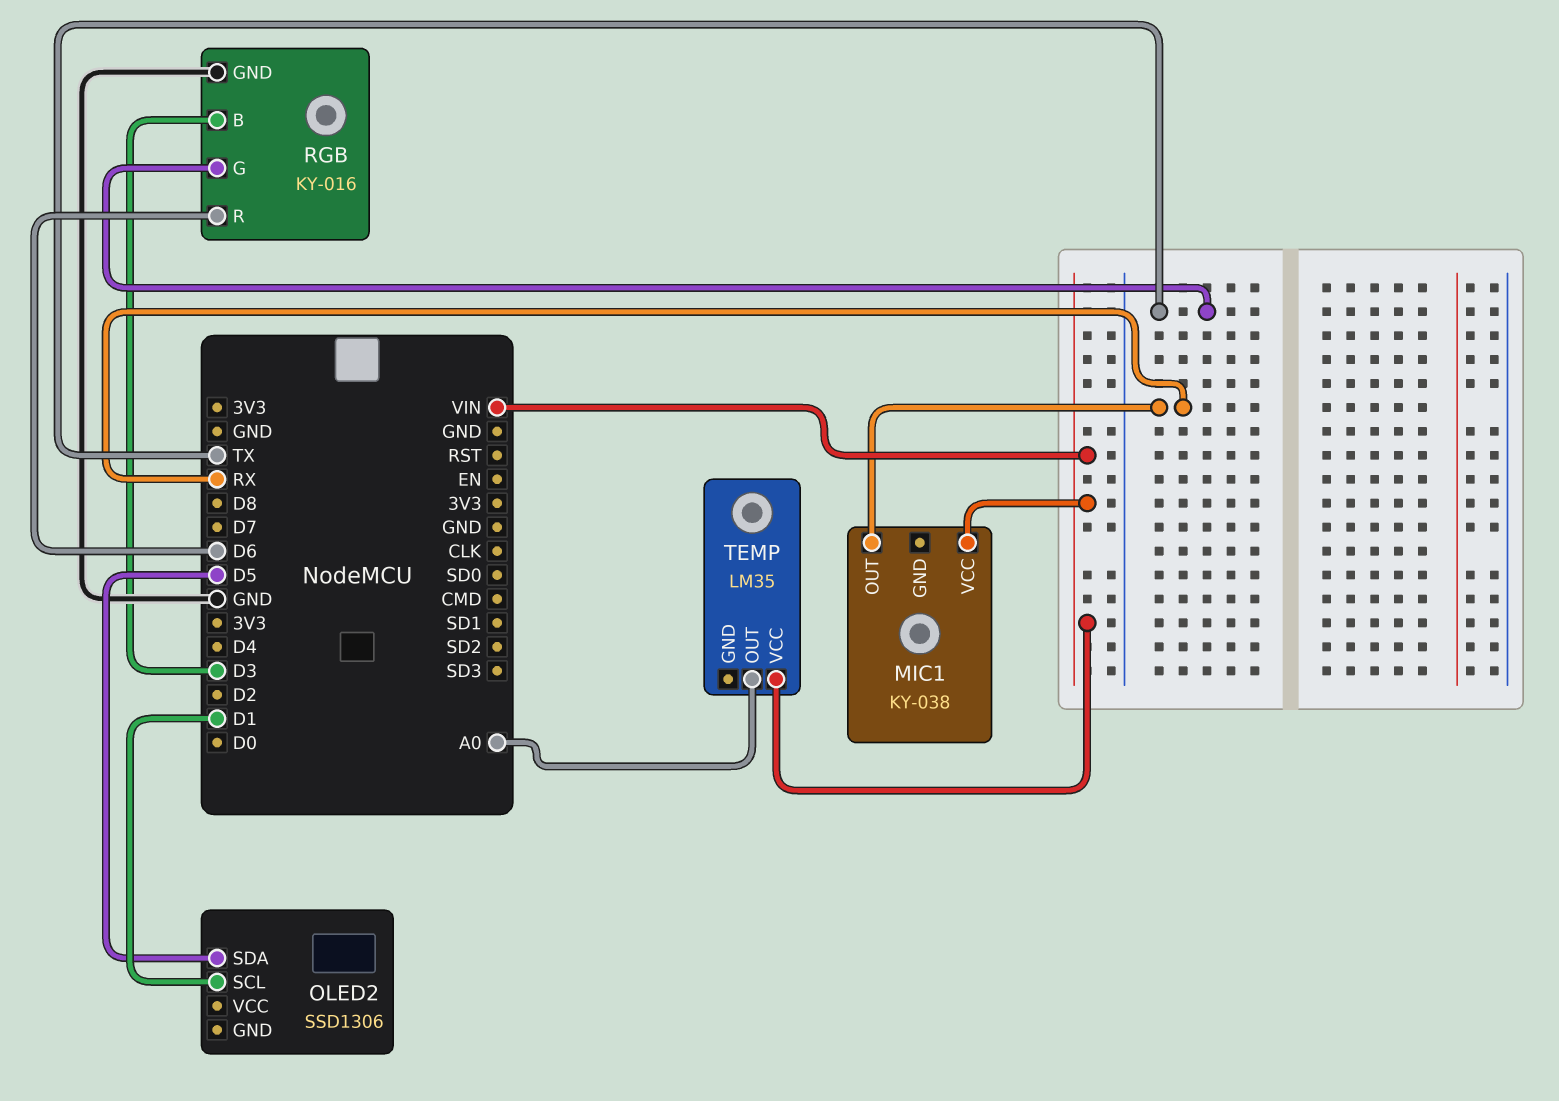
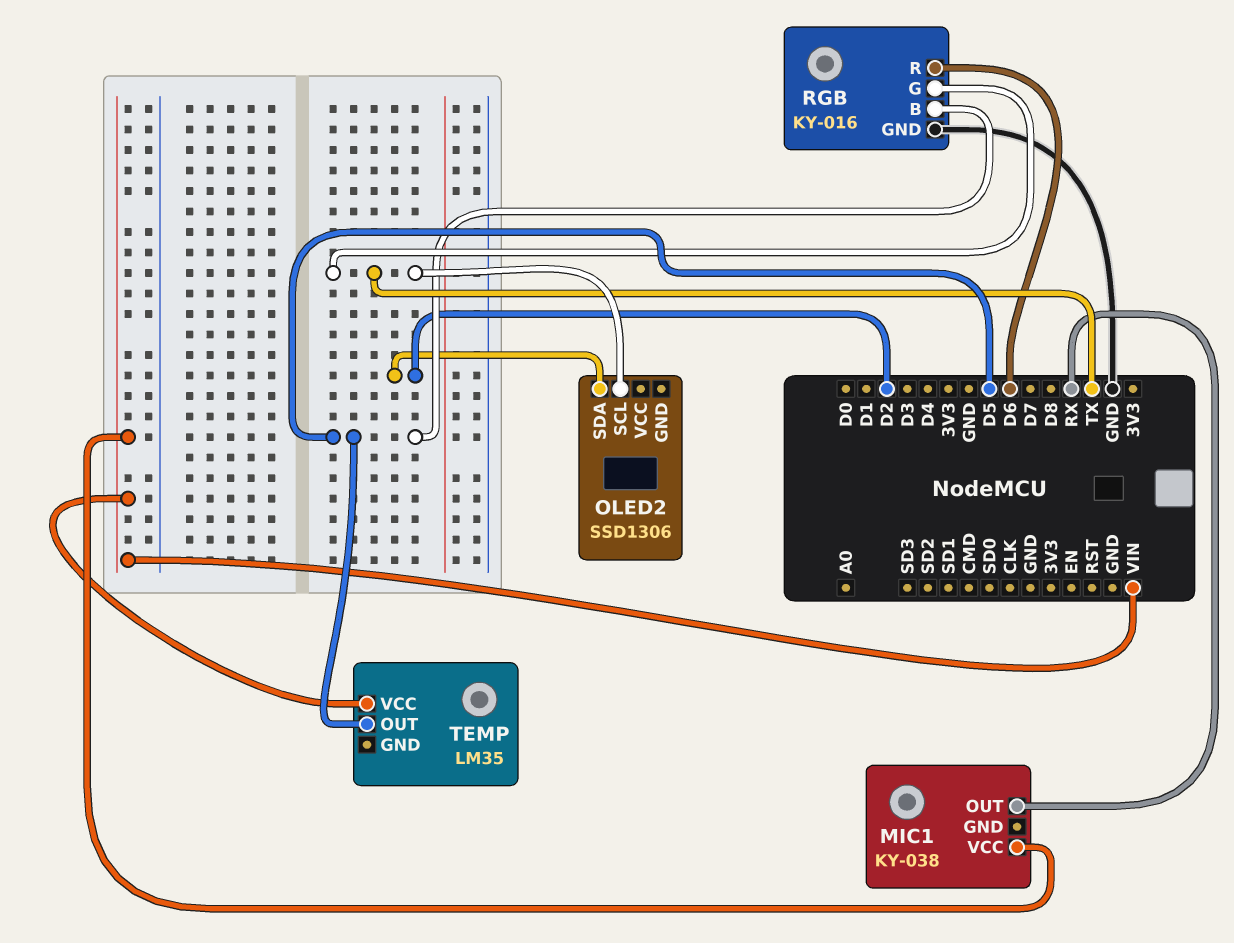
OLED2 pin SCL: D1 -> TX
OLED2 pin SDA: D5 -> D2
RGB pin B: D3 -> D5
TEMP pin OUT: A0 -> D5

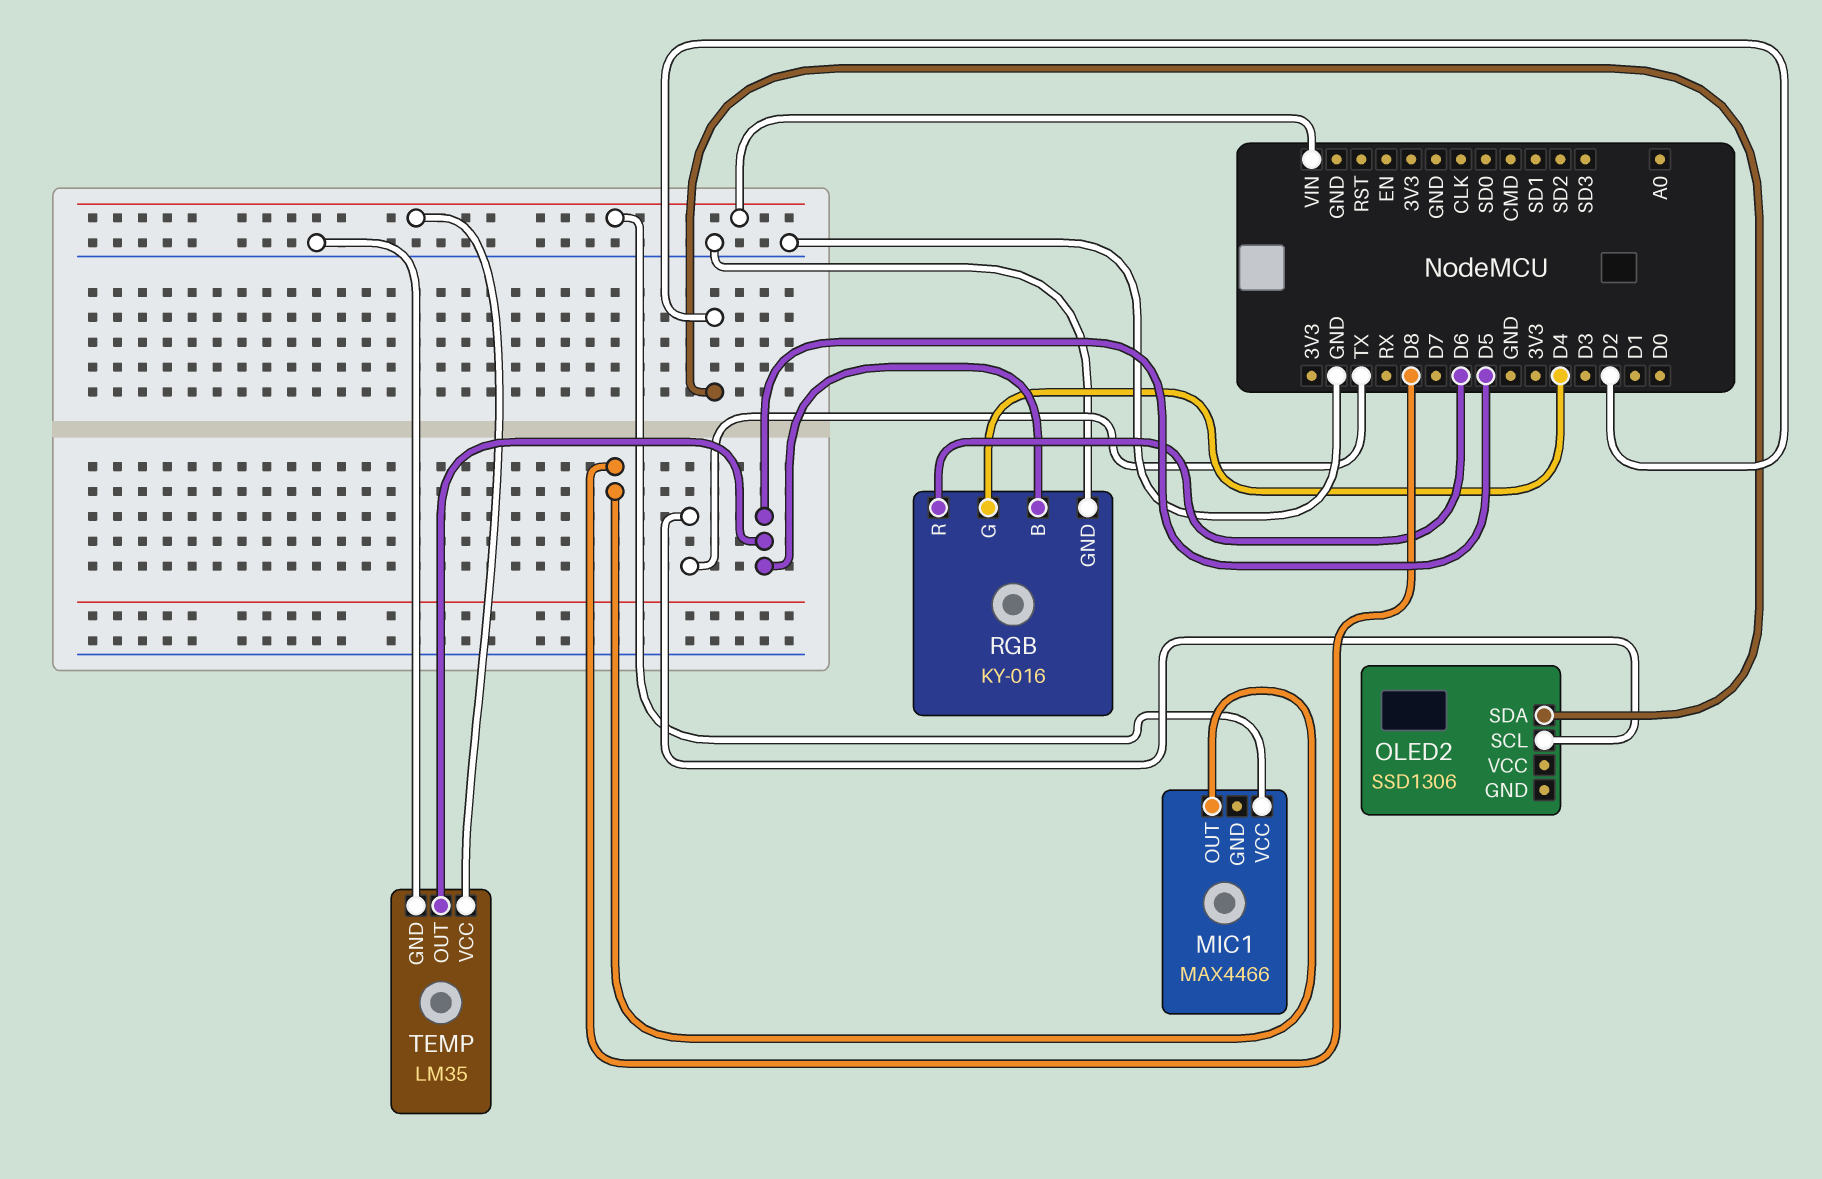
MIC1: KY-038 -> MAX4466
MIC1 pin OUT: RX -> D8
RGB pin G: TX -> D4
TEMP pin GND: none -> GND

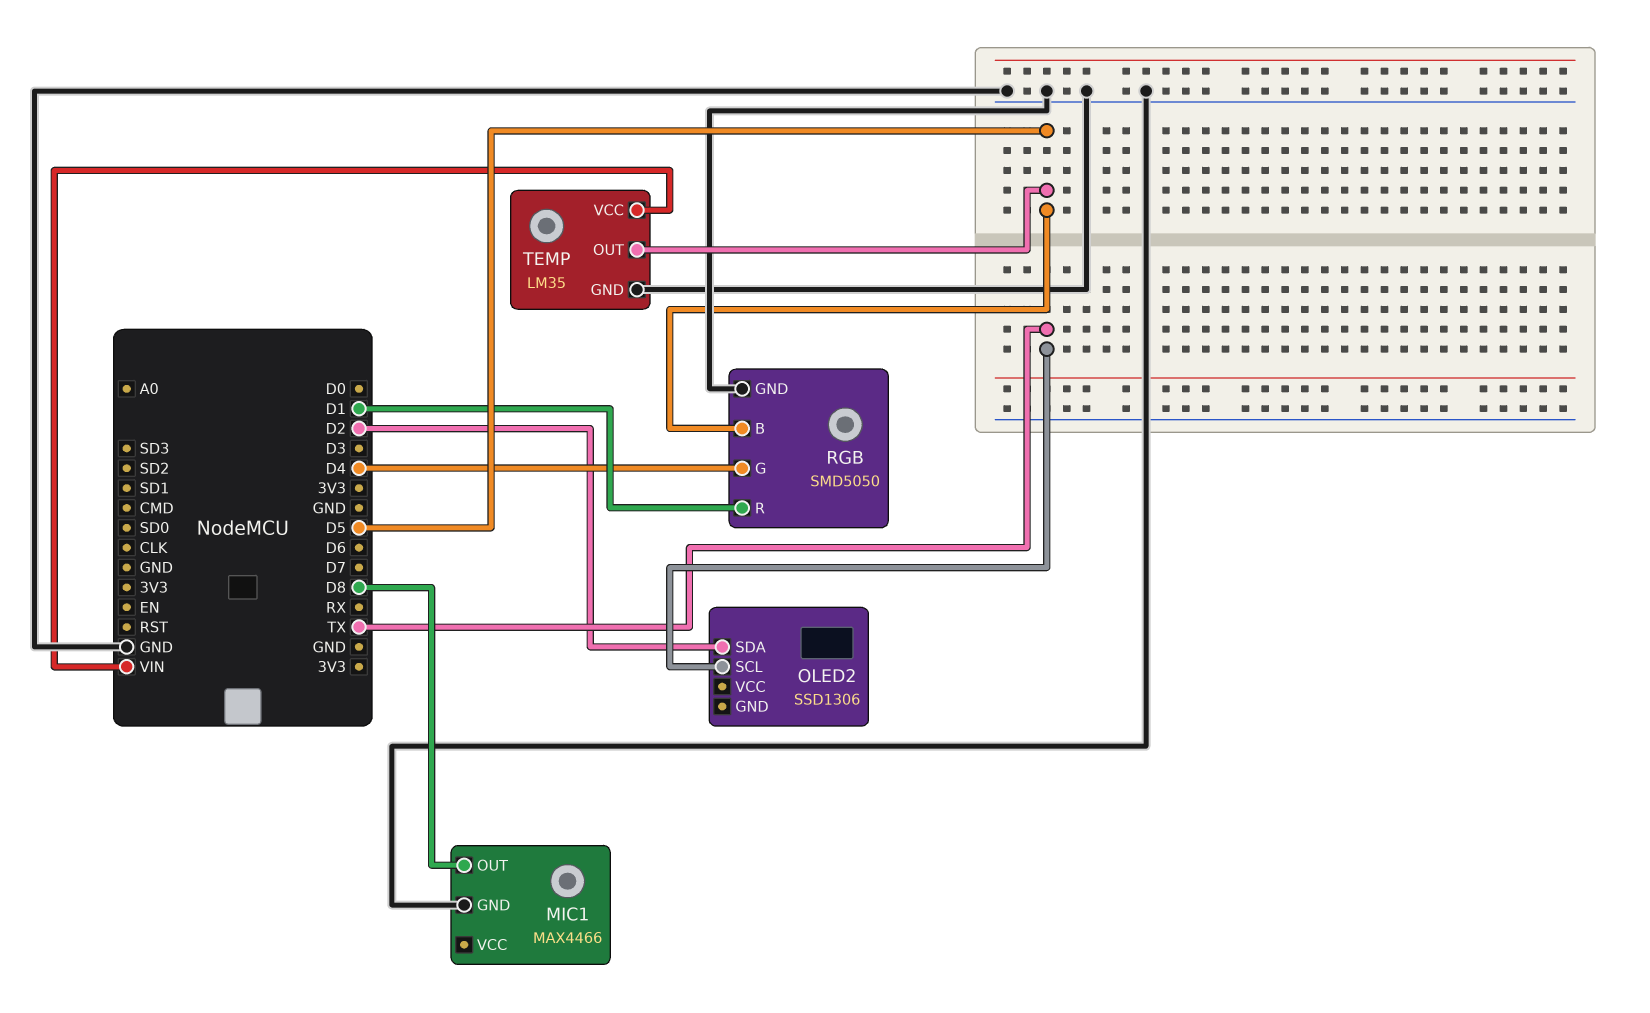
MIC1 pin GND: none -> GND
MIC1 pin VCC: VIN -> none
RGB: KY-016 -> SMD5050
RGB pin R: D6 -> D1

